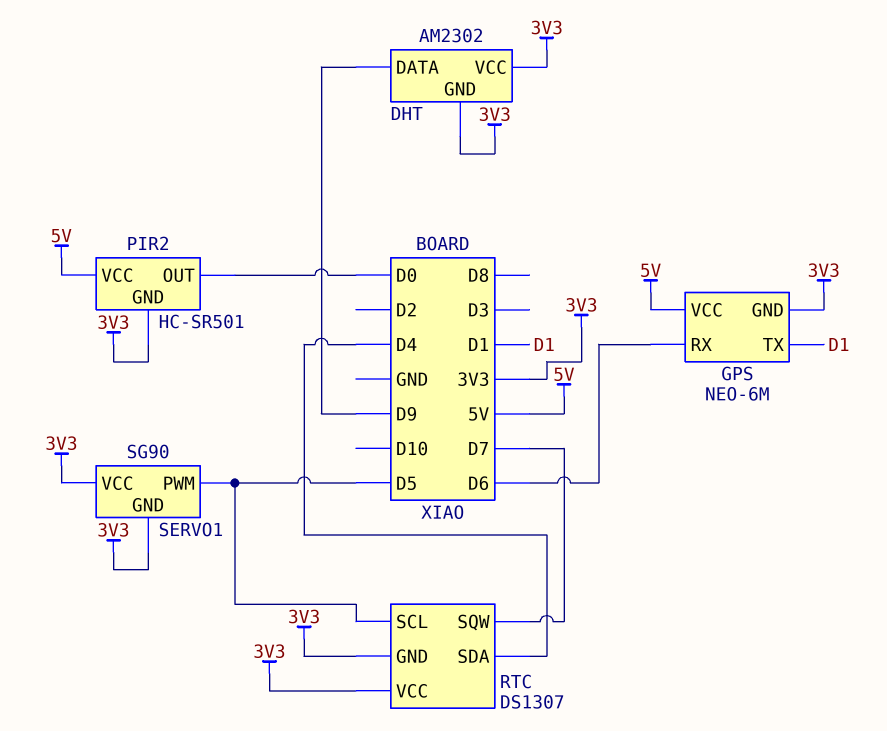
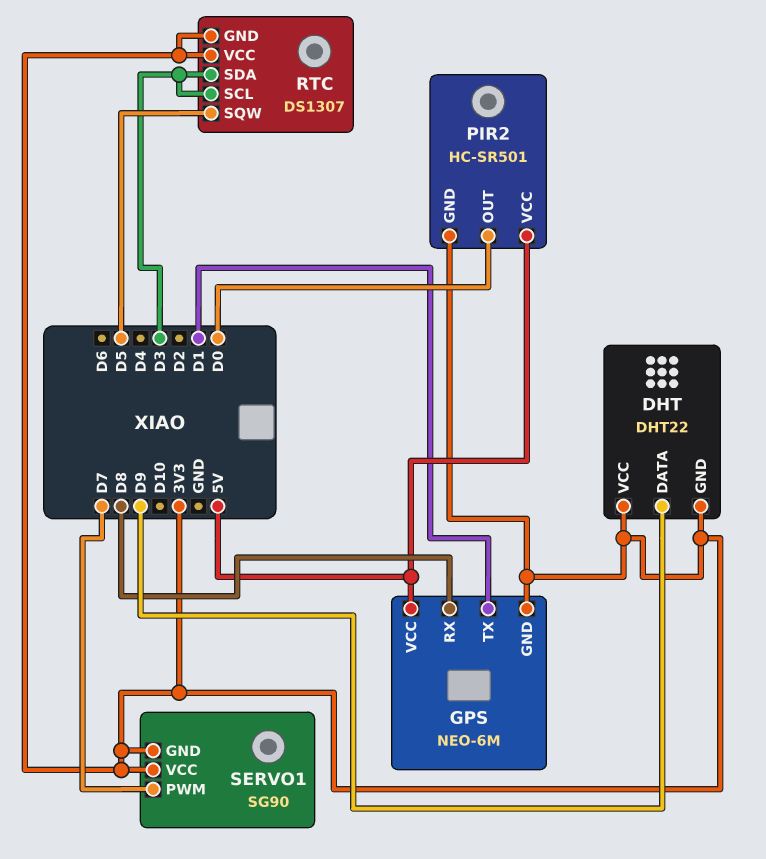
DHT: AM2302 -> DHT22
GPS pin RX: D6 -> D8
RTC pin SCL: D5 -> D3
RTC pin SDA: D4 -> D3
RTC pin SQW: D7 -> D5
SERVO1 pin PWM: D5 -> D7

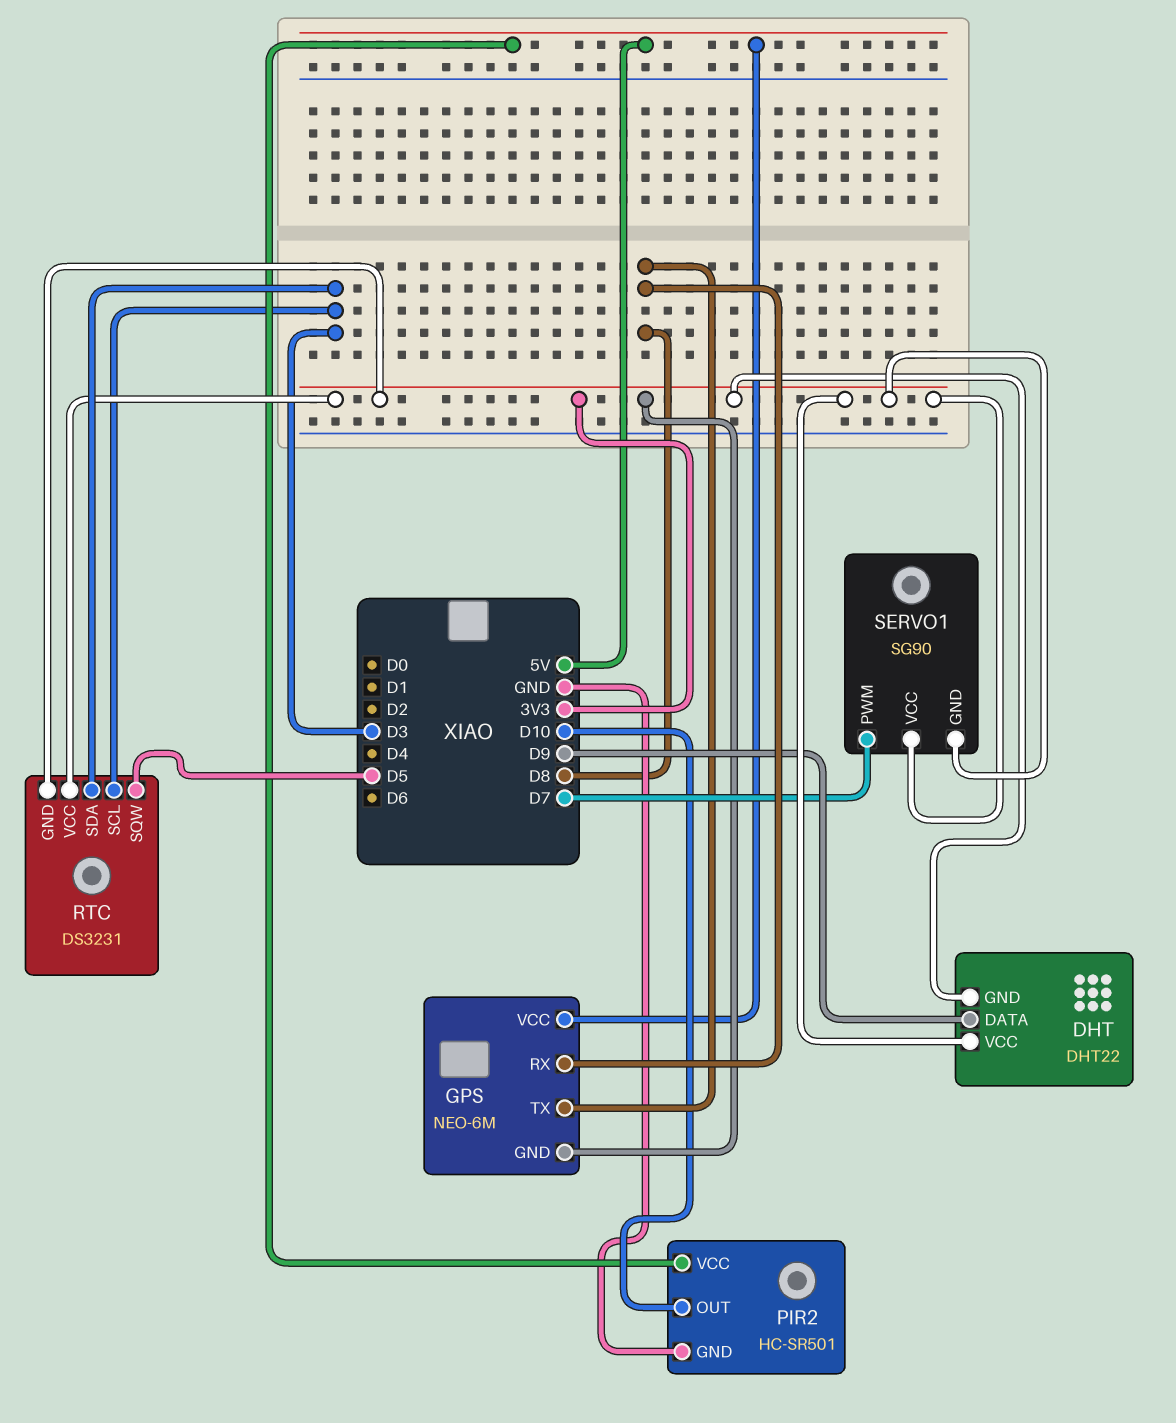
GPS pin TX: D1 -> D8
PIR2 pin GND: 3V3 -> GND
PIR2 pin OUT: D0 -> D10
RTC: DS1307 -> DS3231

